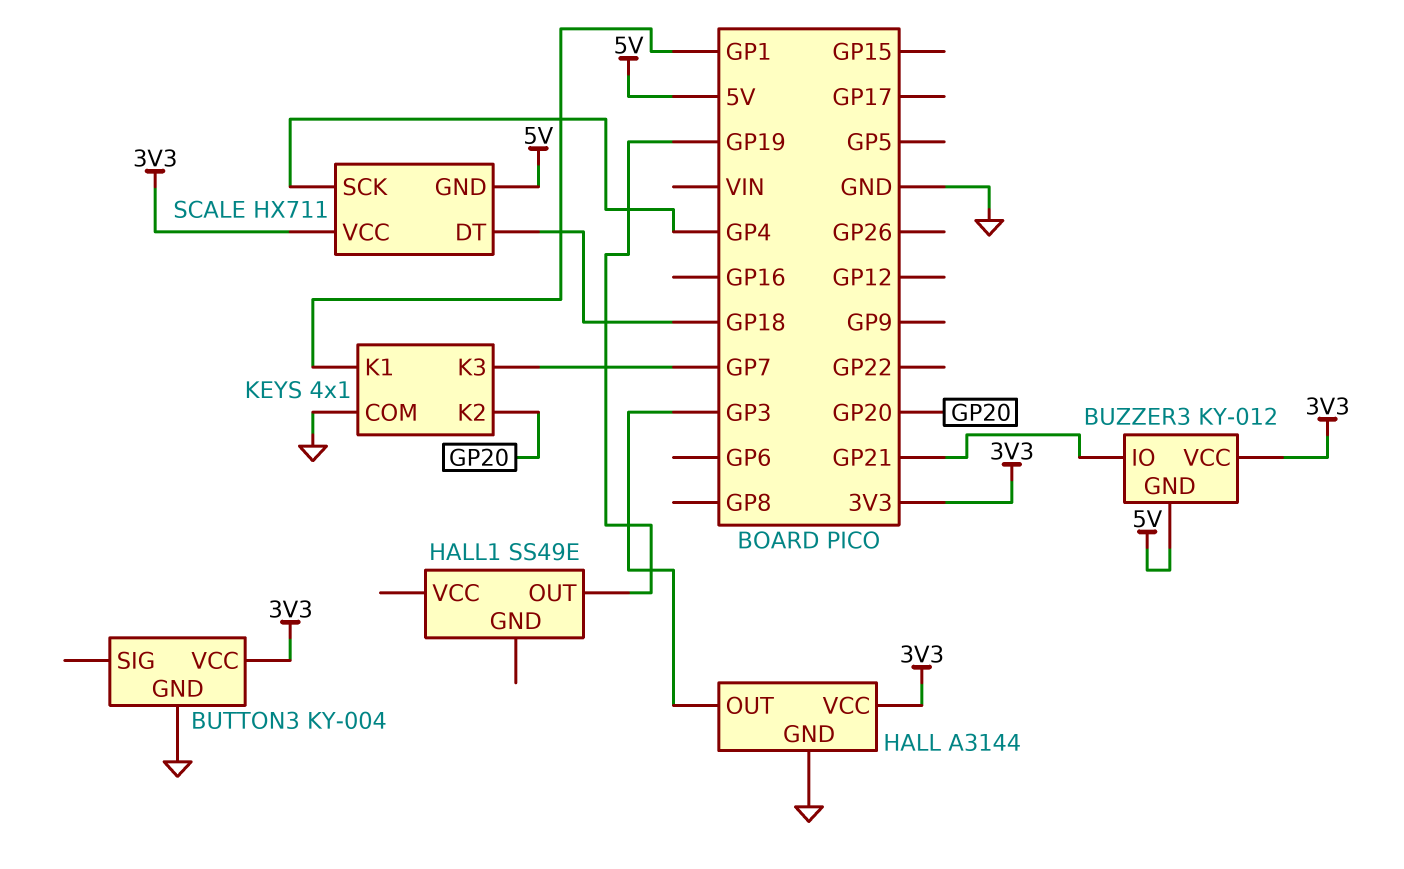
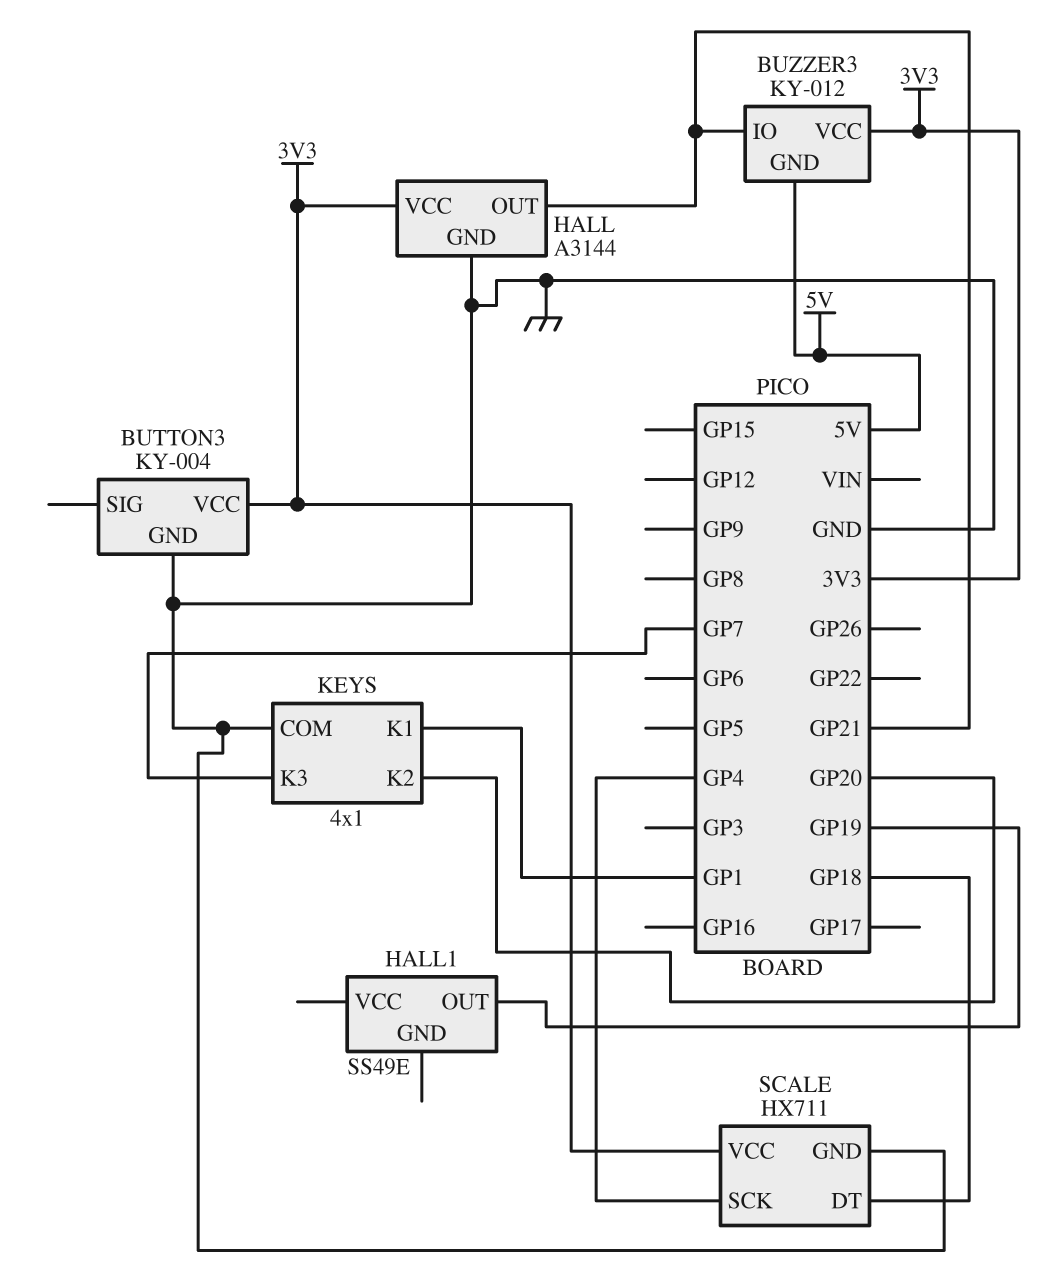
HALL pin OUT: GP3 -> GP21
SCALE pin GND: 5V -> GND

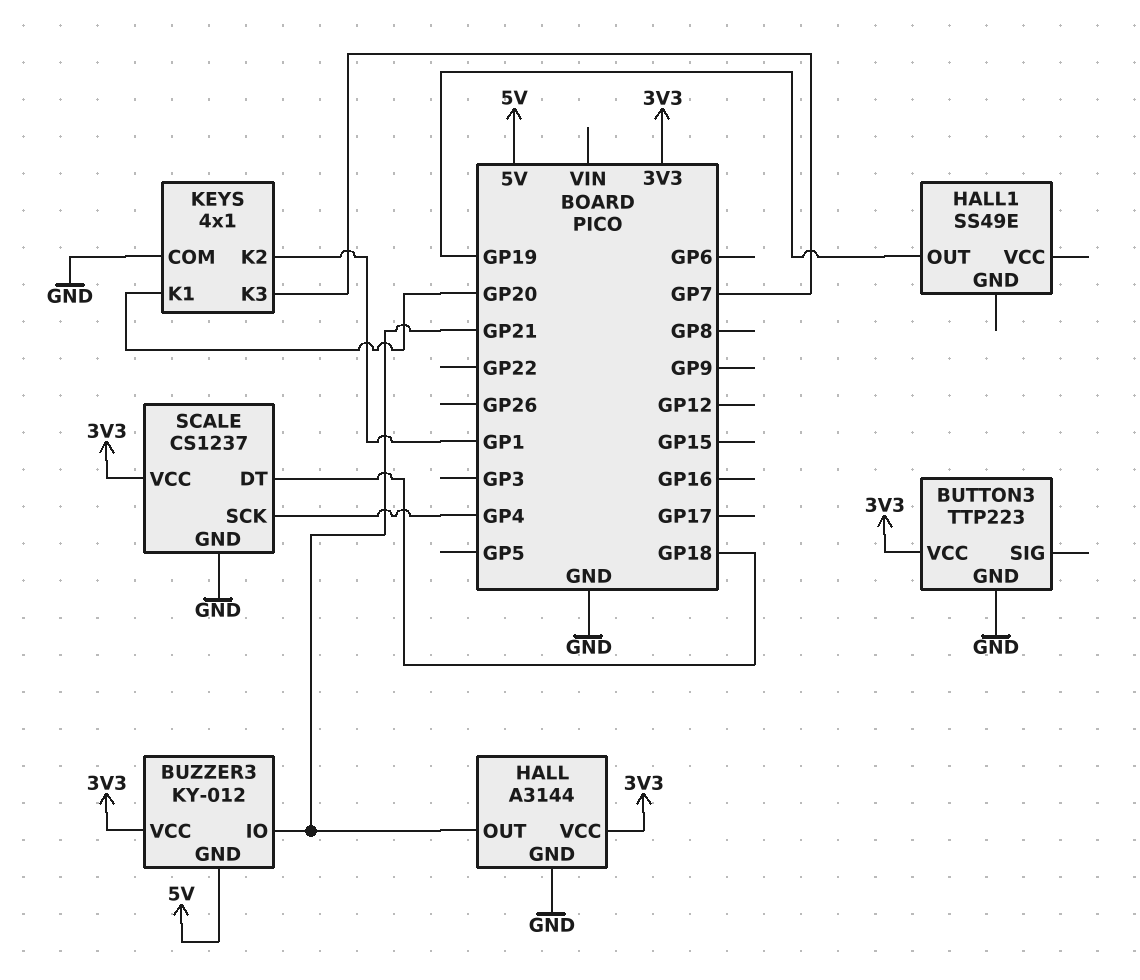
BUTTON3: KY-004 -> TTP223
KEYS pin K1: GP1 -> GP20
KEYS pin K2: GP20 -> GP1
SCALE: HX711 -> CS1237

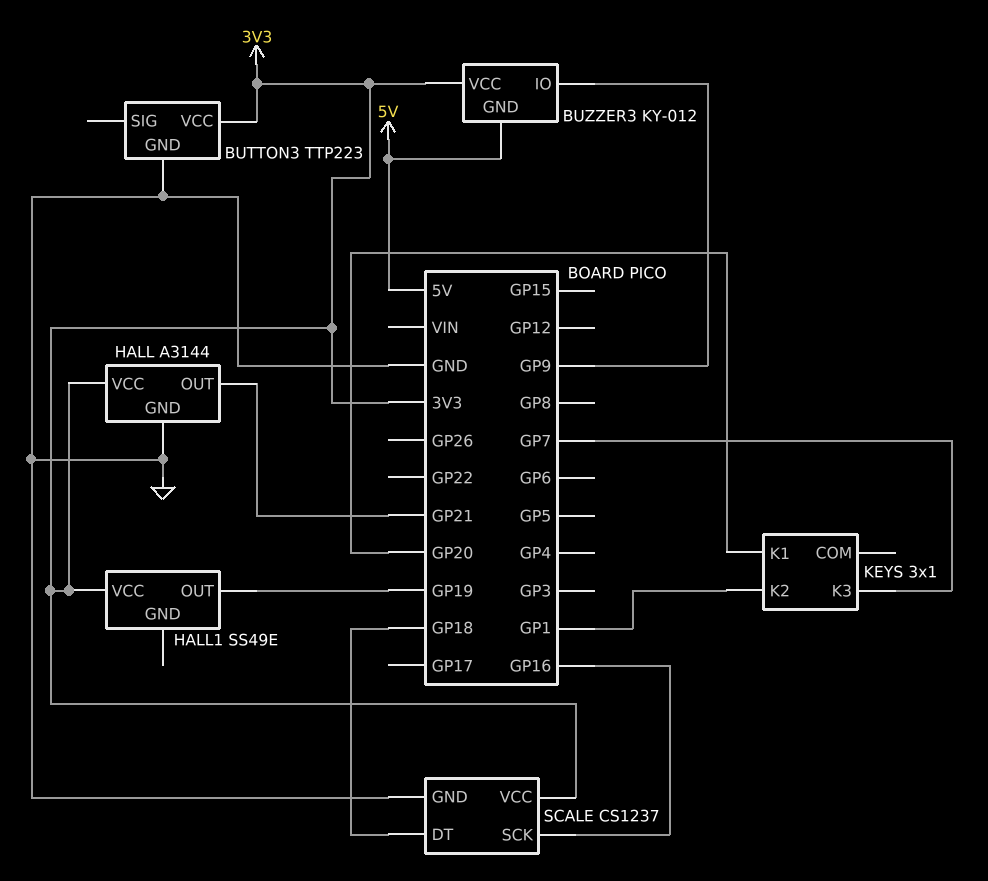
BUZZER3 pin IO: GP21 -> GP9
HALL1 pin VCC: none -> 3V3
KEYS: 4x1 -> 3x1
KEYS pin COM: GND -> none
SCALE pin SCK: GP4 -> GP16

